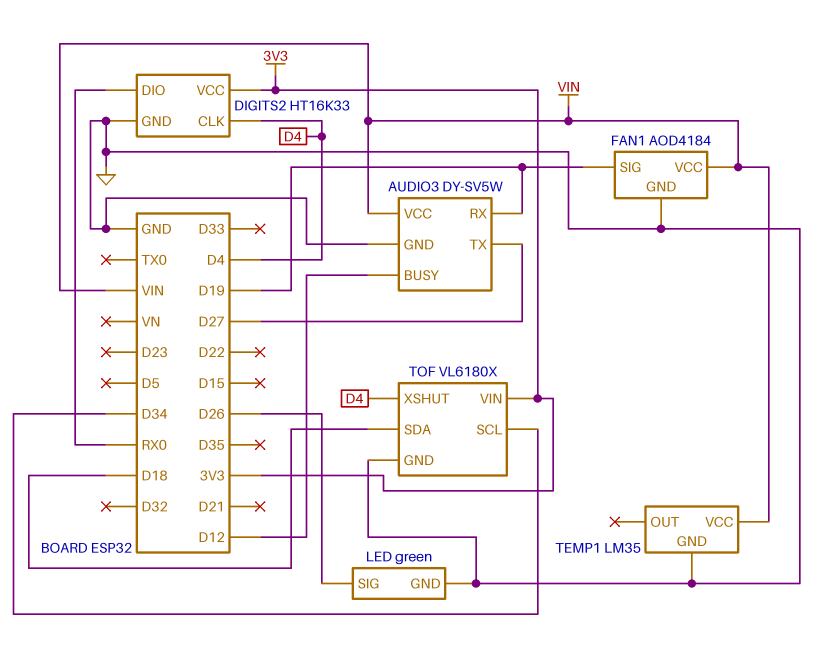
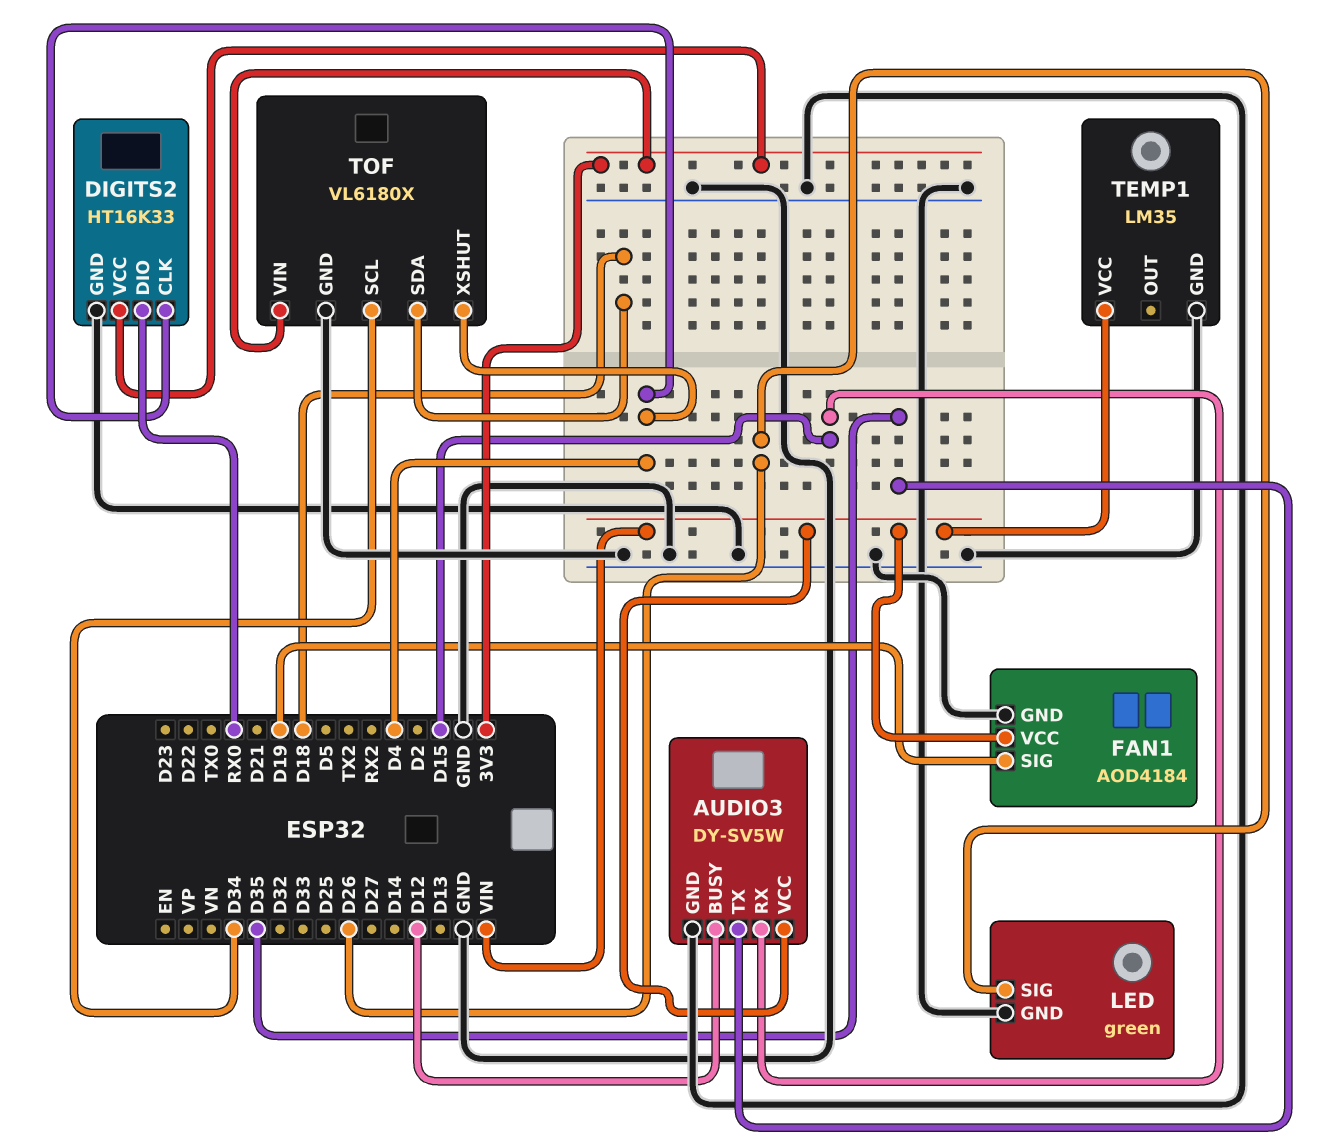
AUDIO3 pin RX: D19 -> D15
AUDIO3 pin TX: D27 -> D35

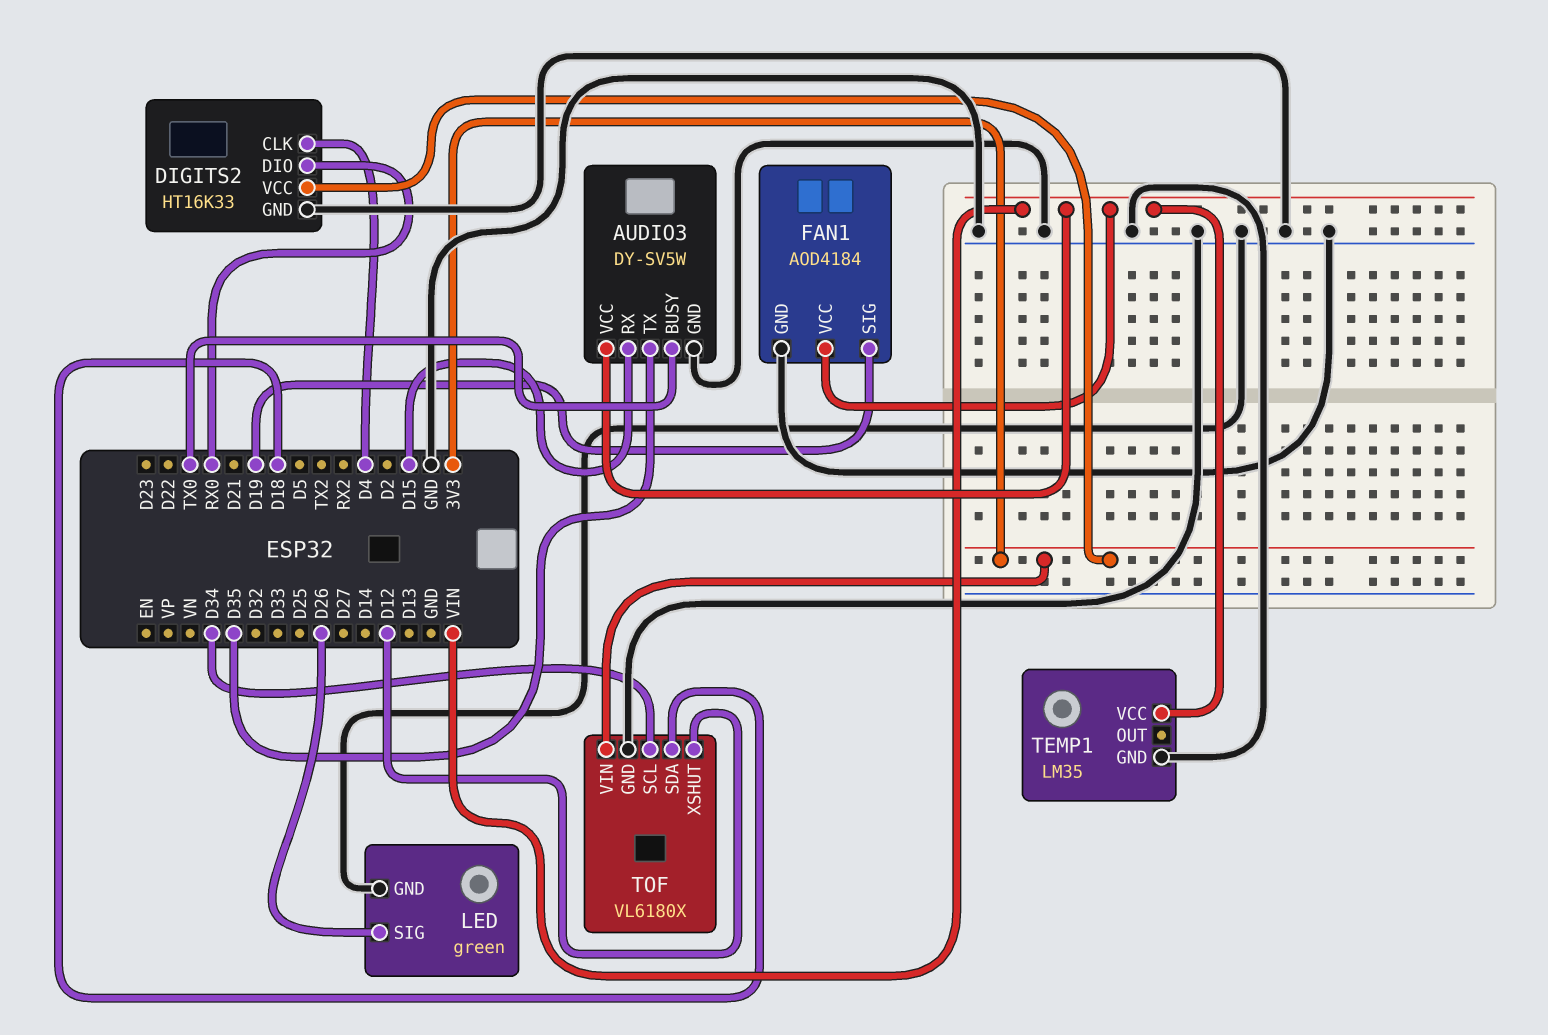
AUDIO3 pin BUSY: D12 -> TX0
TOF pin XSHUT: D4 -> D12

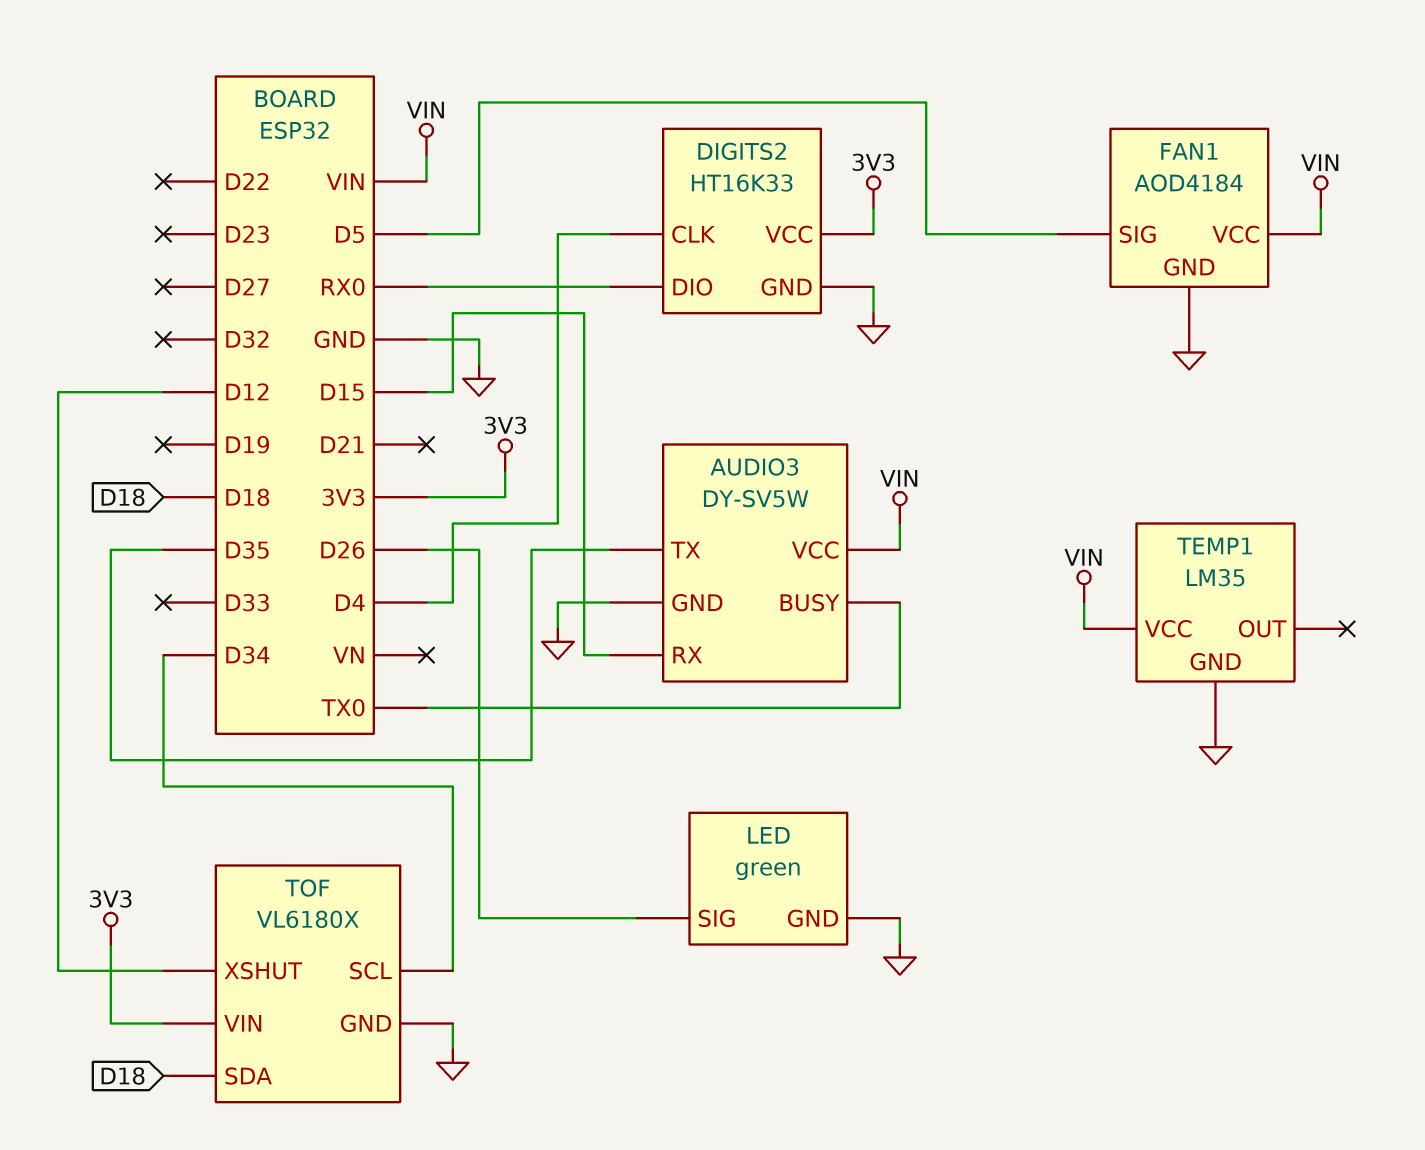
FAN1 pin SIG: D19 -> D5

